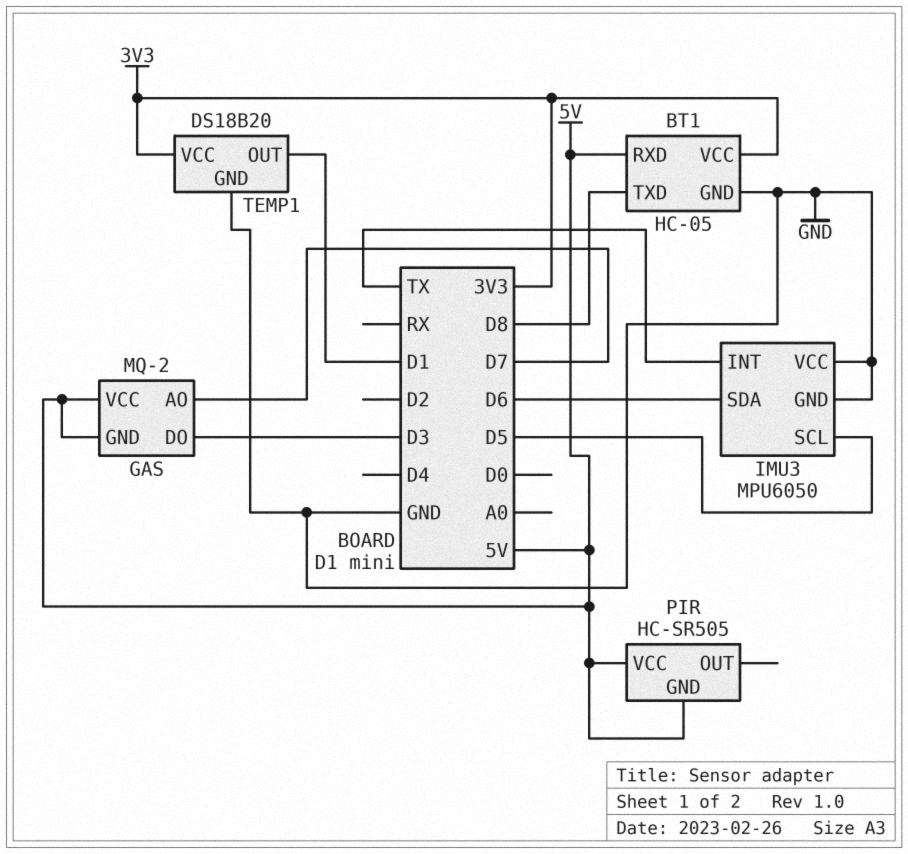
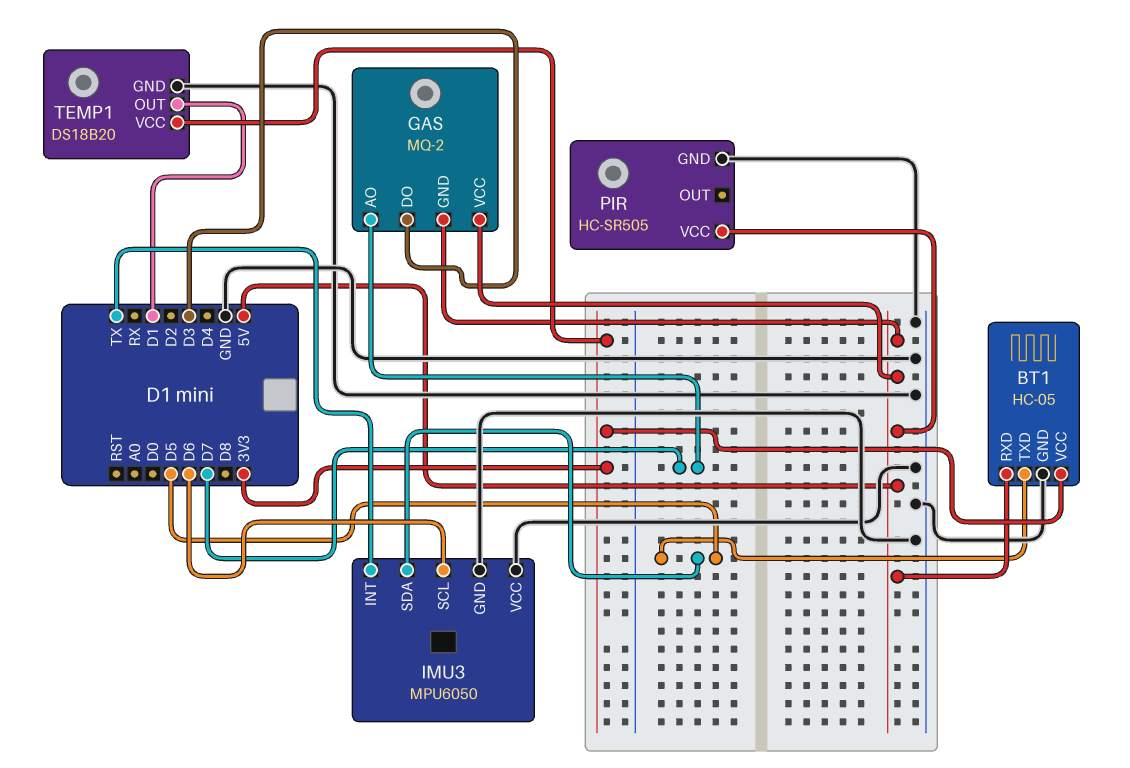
BT1 pin TXD: D8 -> D5
IMU3 pin SCL: D5 -> D6
IMU3 pin SDA: D6 -> D5
PIR pin GND: 5V -> GND

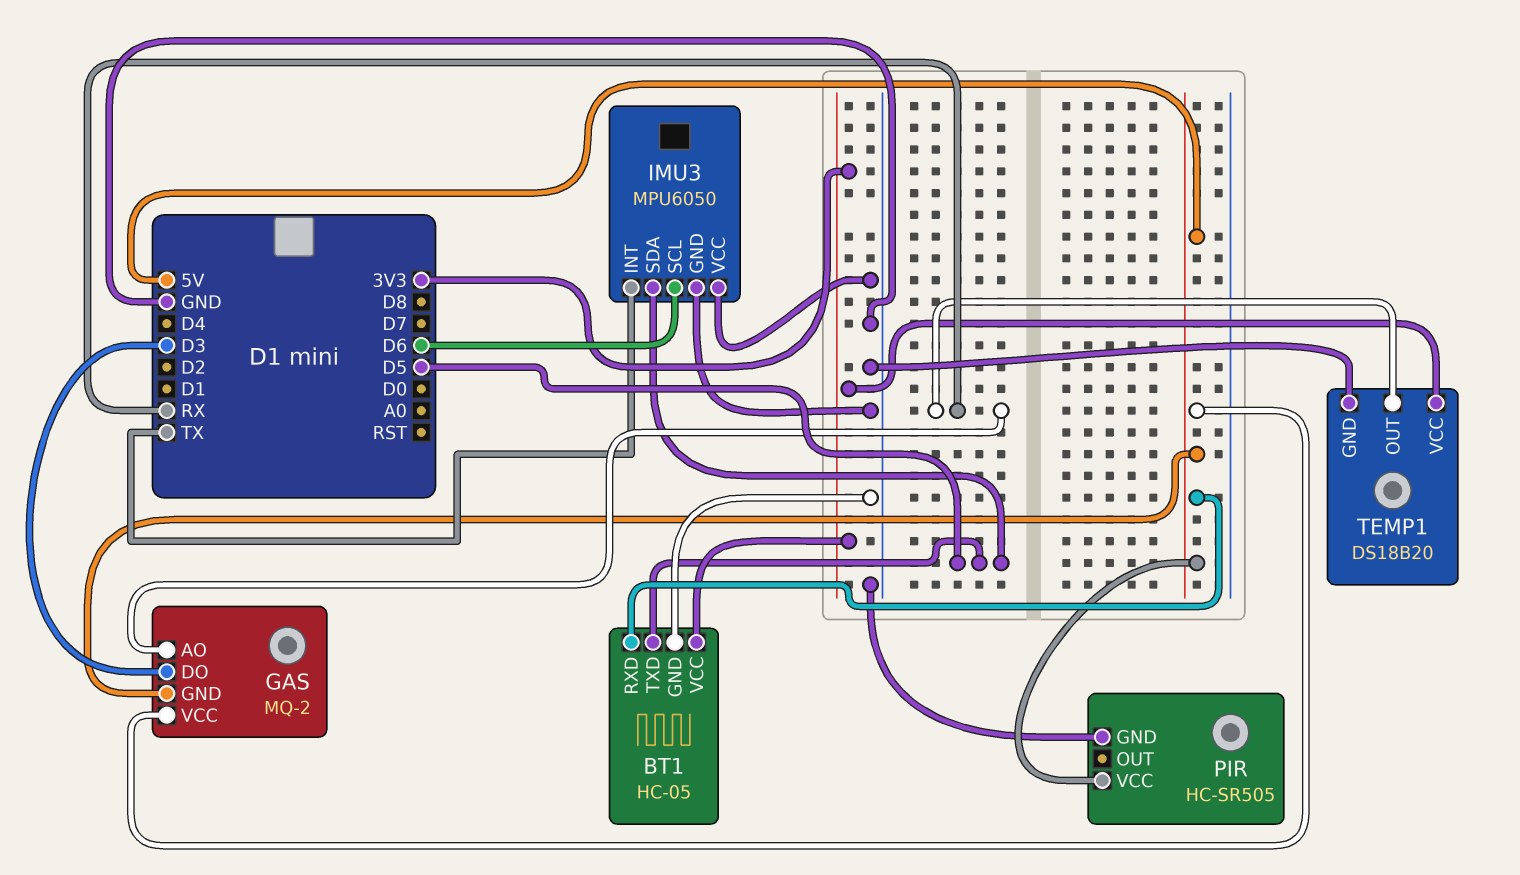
GAS pin AO: D7 -> RX
TEMP1 pin OUT: D1 -> RX

